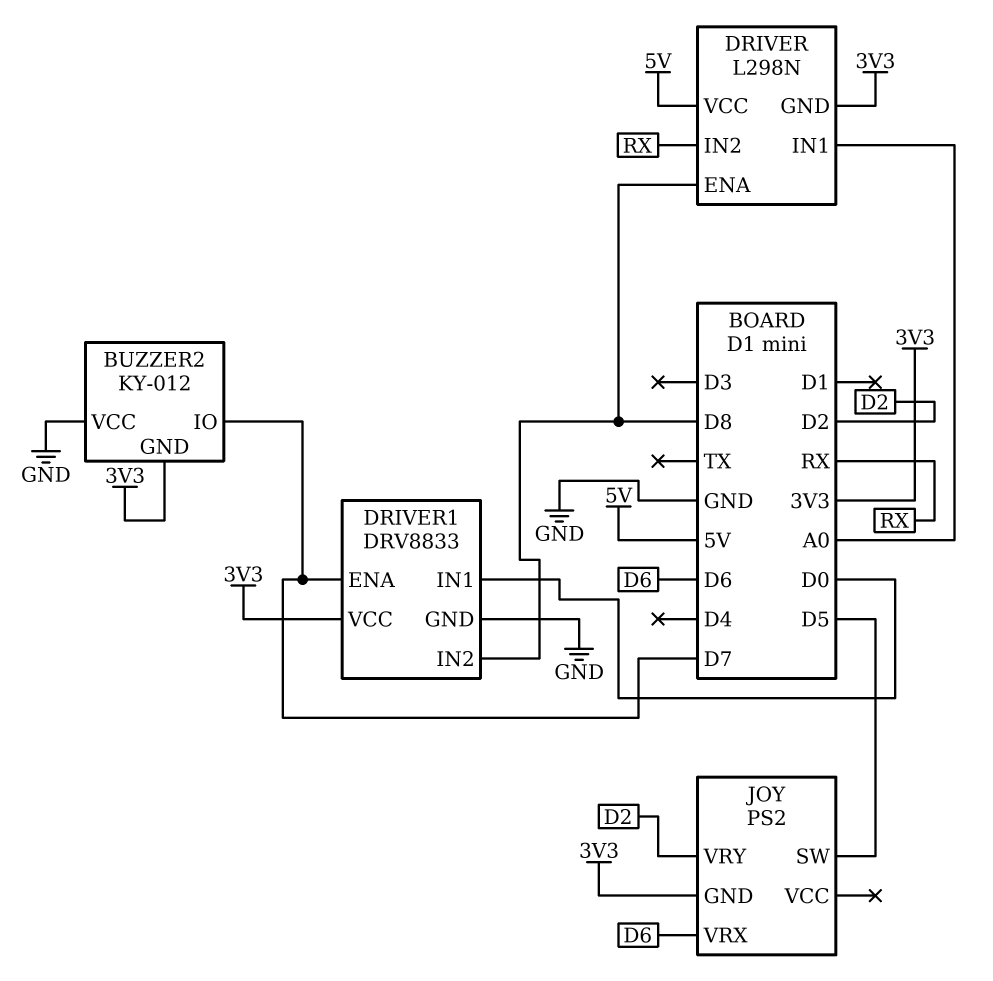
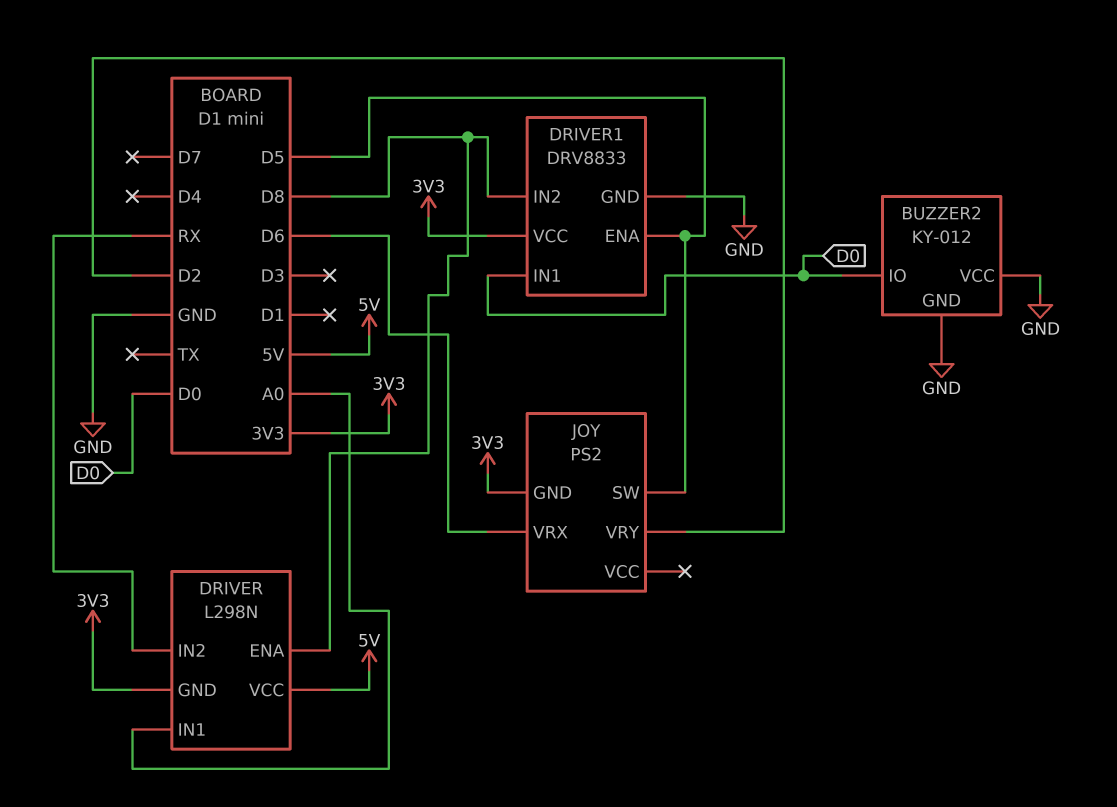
BUZZER2 pin GND: 3V3 -> GND
BUZZER2 pin IO: D7 -> D0
DRIVER1 pin ENA: D7 -> D5

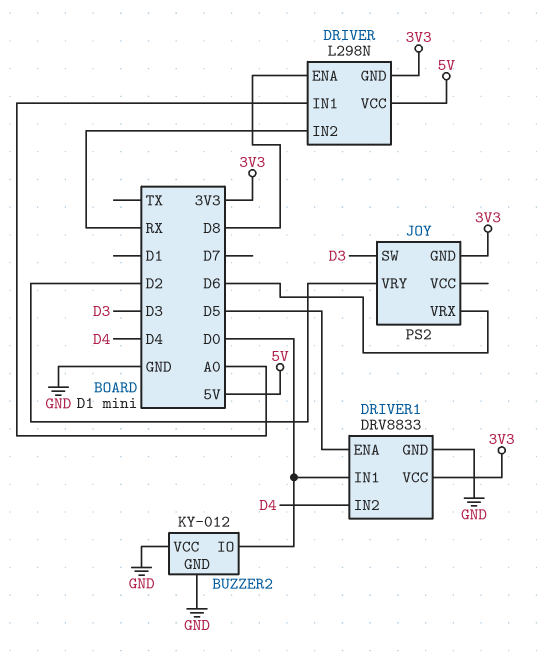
DRIVER1 pin IN2: D8 -> D4
JOY pin SW: D5 -> D3

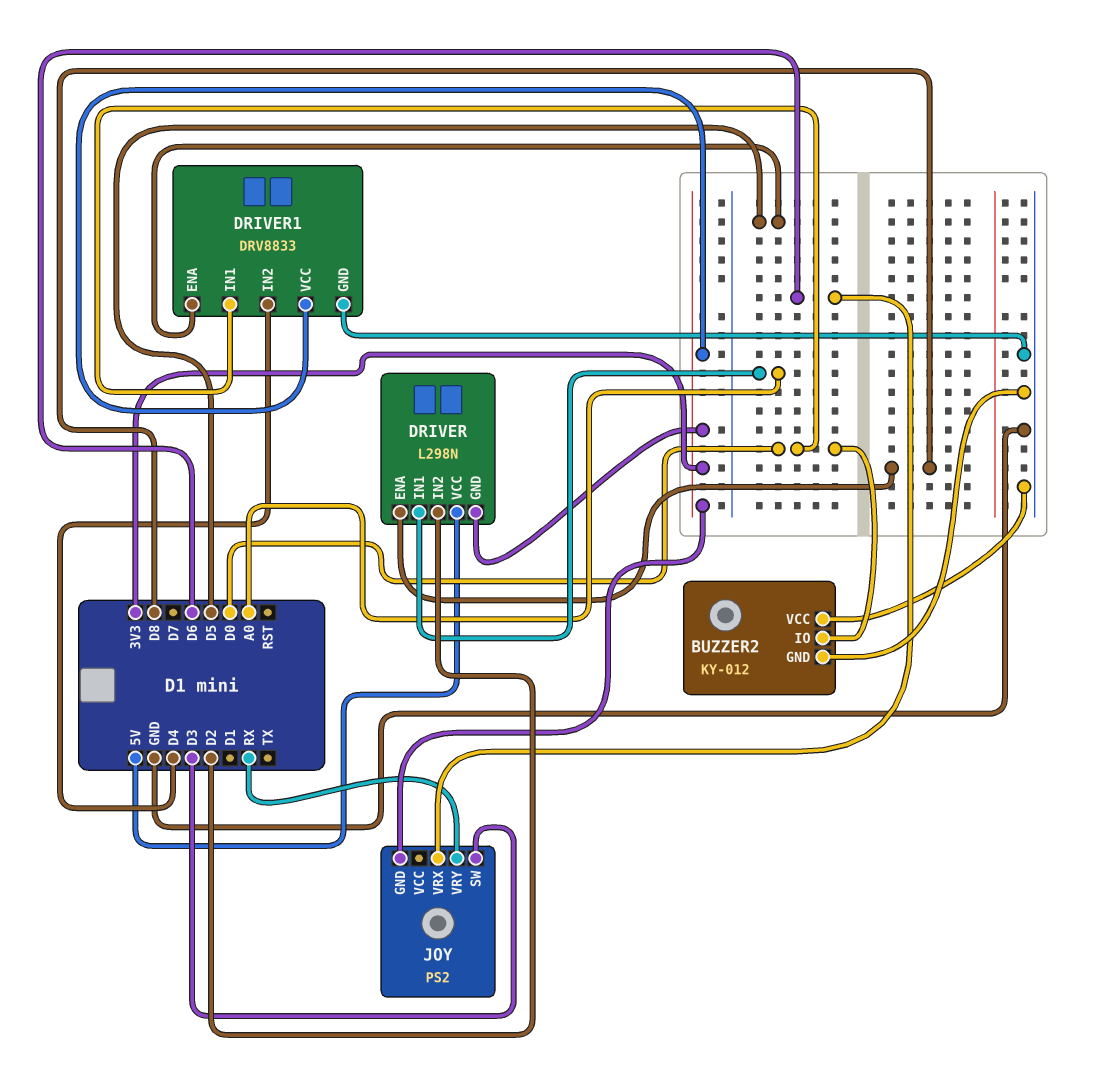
DRIVER pin IN2: RX -> D2
JOY pin VRY: D2 -> RX

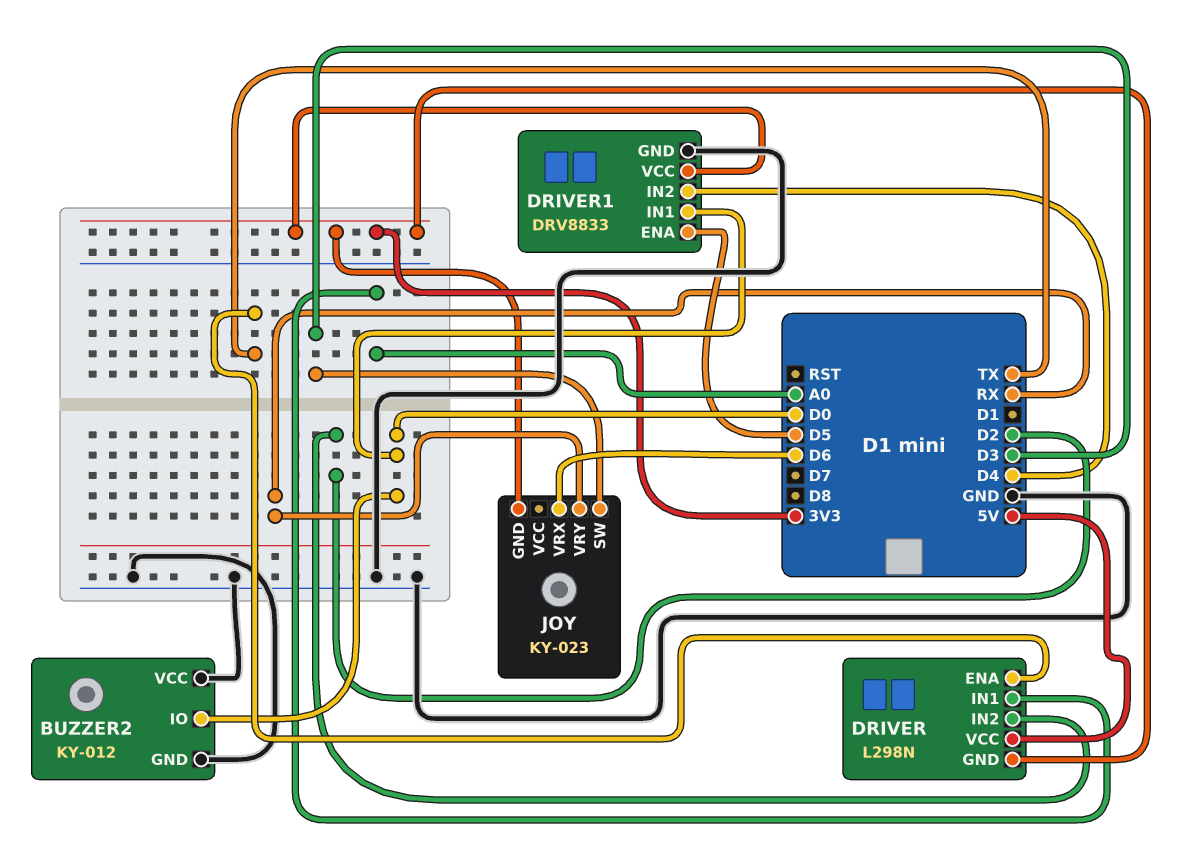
DRIVER pin ENA: D8 -> TX
JOY: PS2 -> KY-023

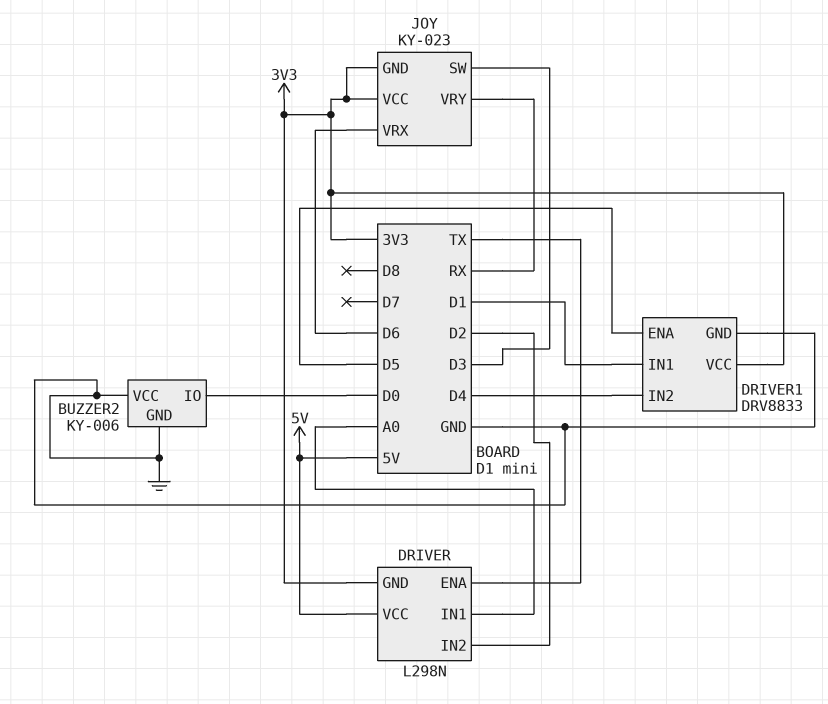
BUZZER2: KY-012 -> KY-006
DRIVER1 pin IN1: D0 -> D1
JOY pin VCC: none -> 3V3

